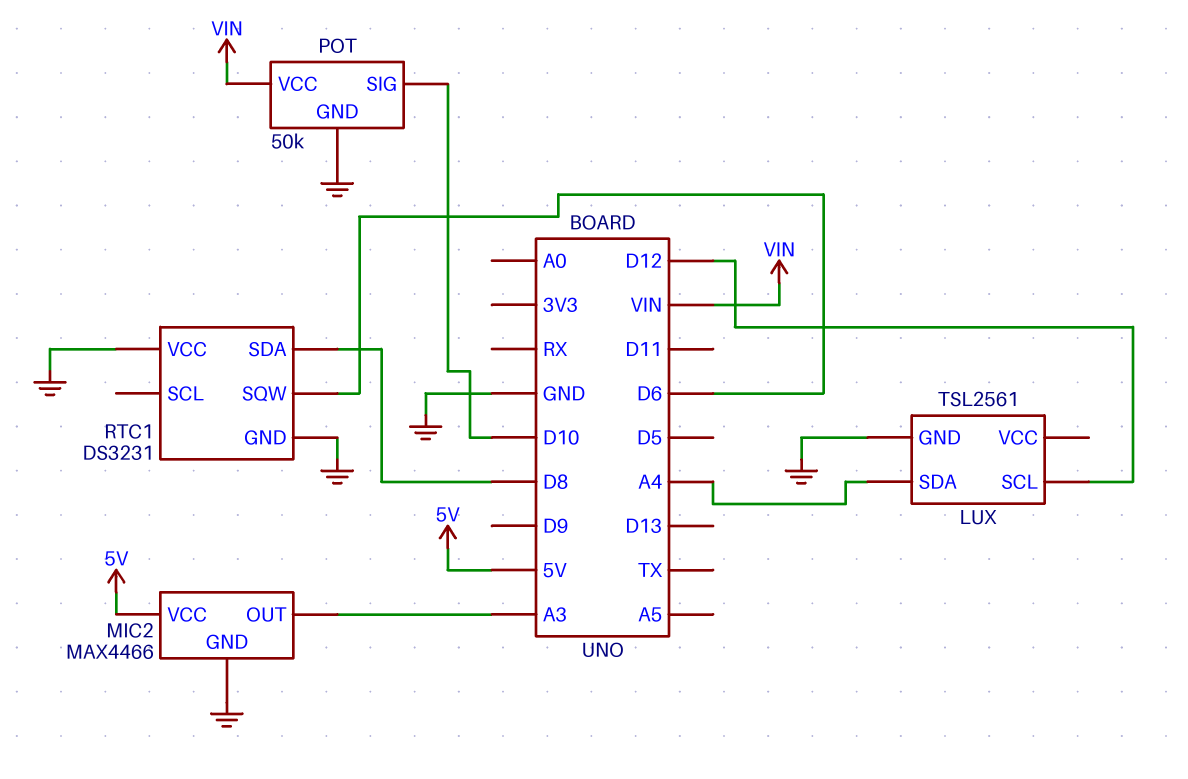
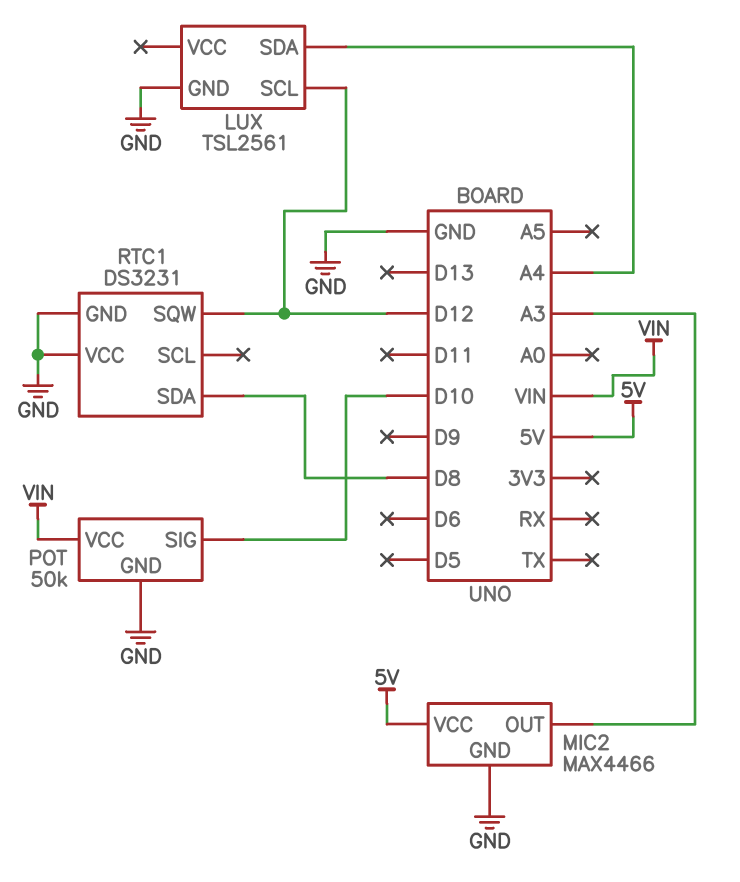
RTC1 pin SQW: D6 -> D12

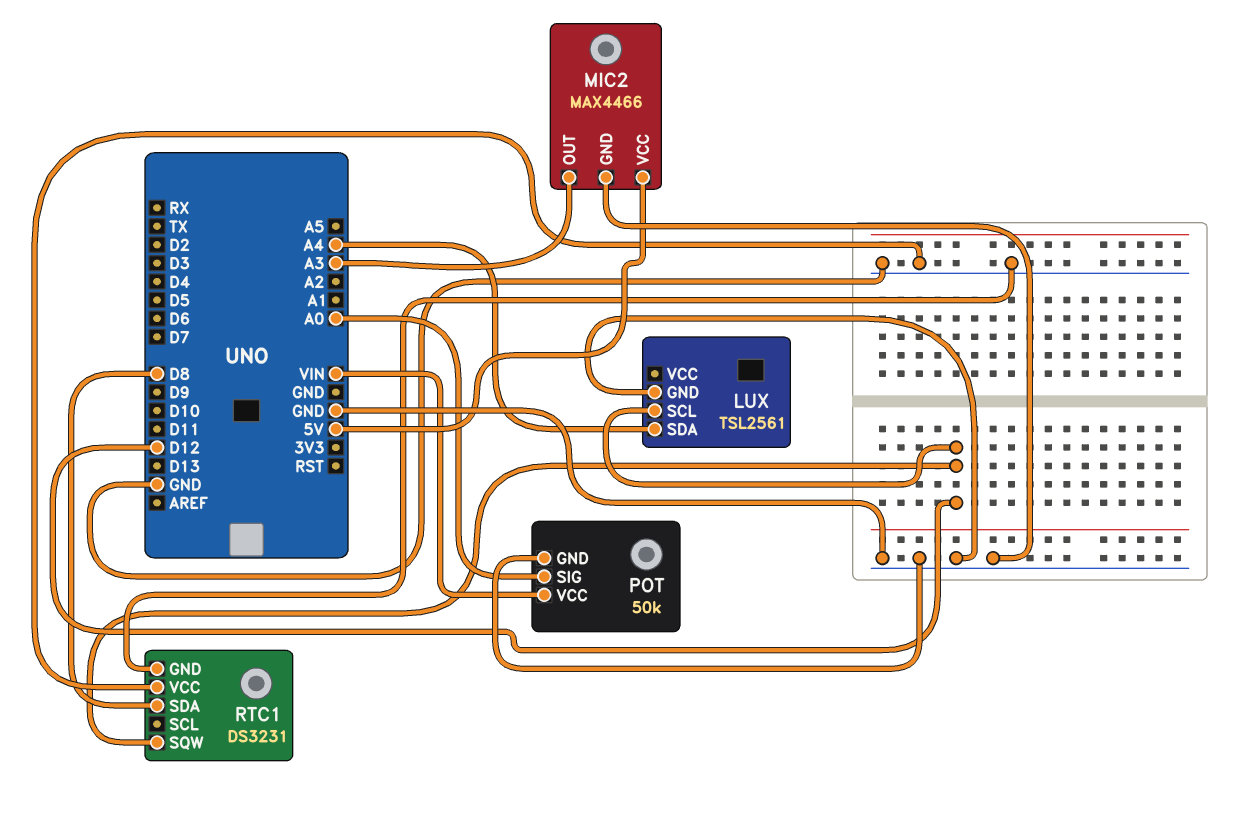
POT pin SIG: D10 -> A0

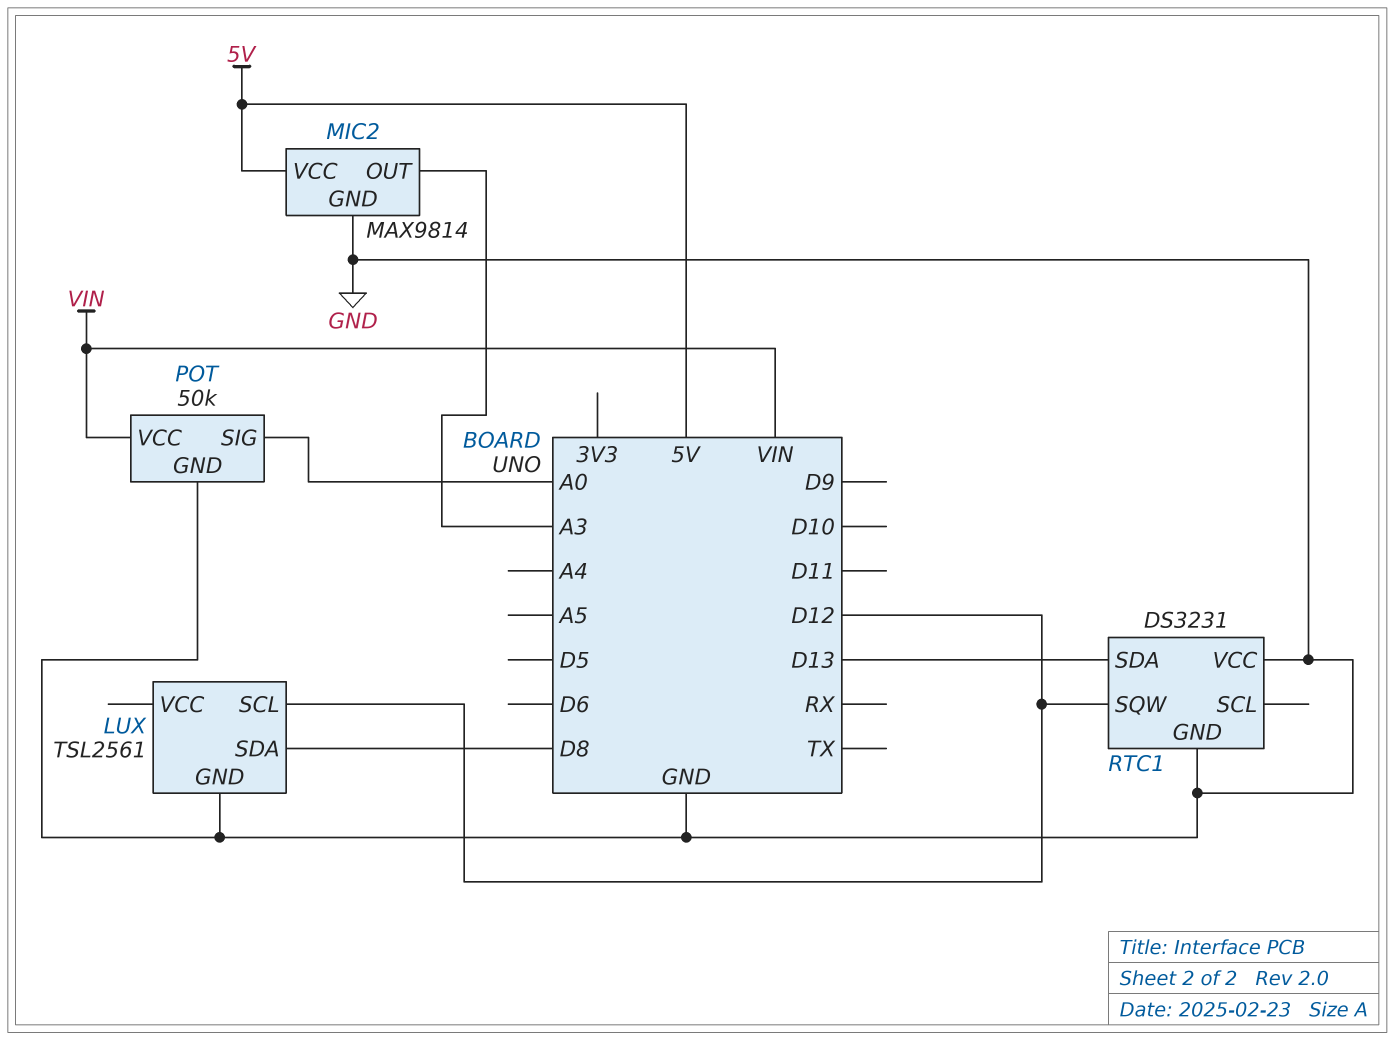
LUX pin SDA: A4 -> D8
MIC2: MAX4466 -> MAX9814
RTC1 pin SDA: D8 -> D13

